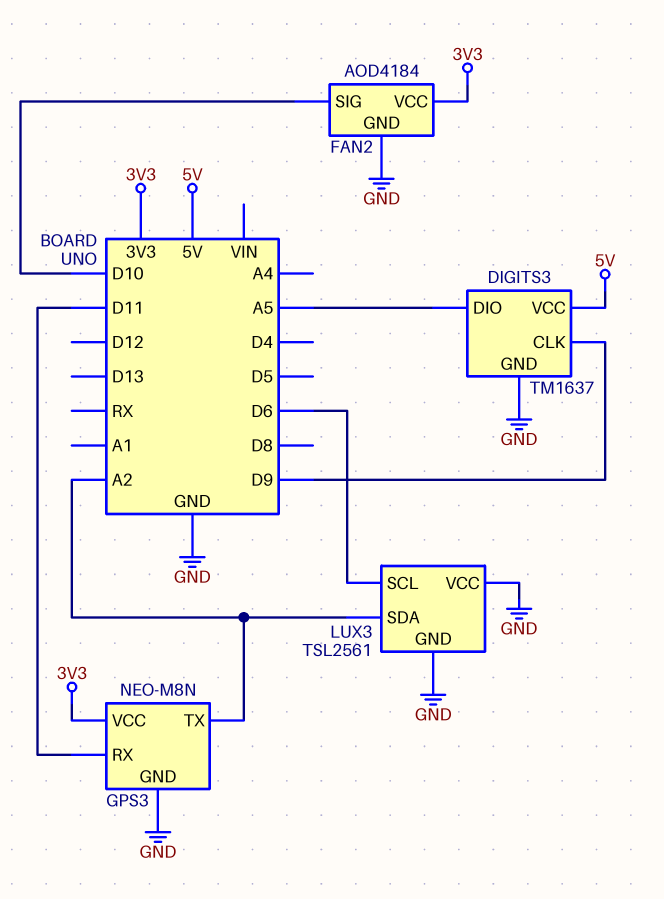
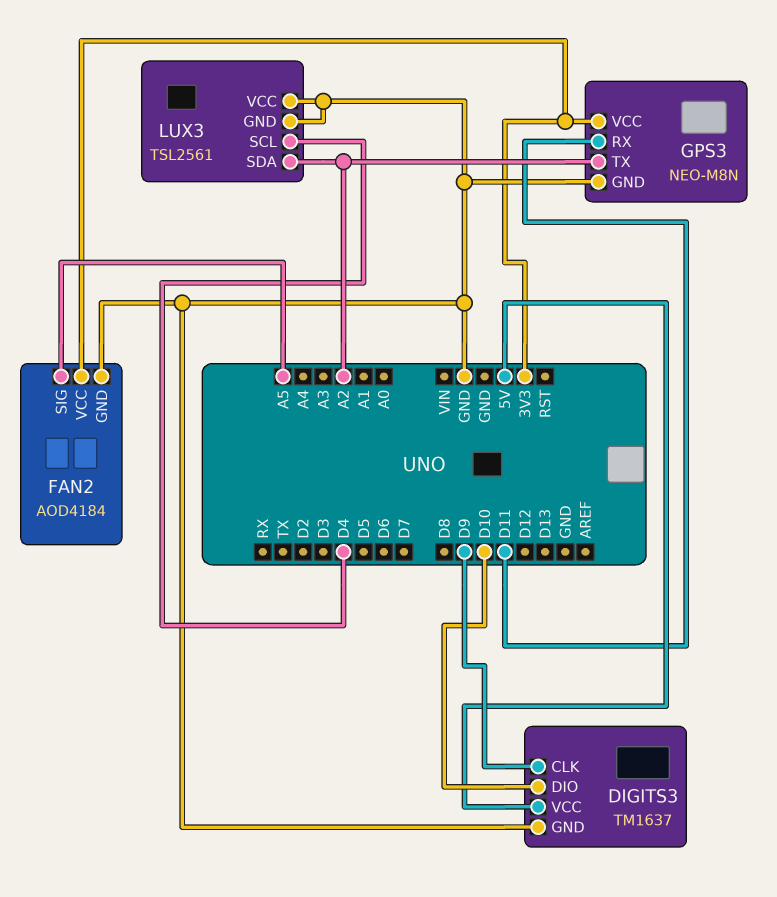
DIGITS3 pin DIO: A5 -> D10
FAN2 pin SIG: D10 -> A5
LUX3 pin SCL: D6 -> D4

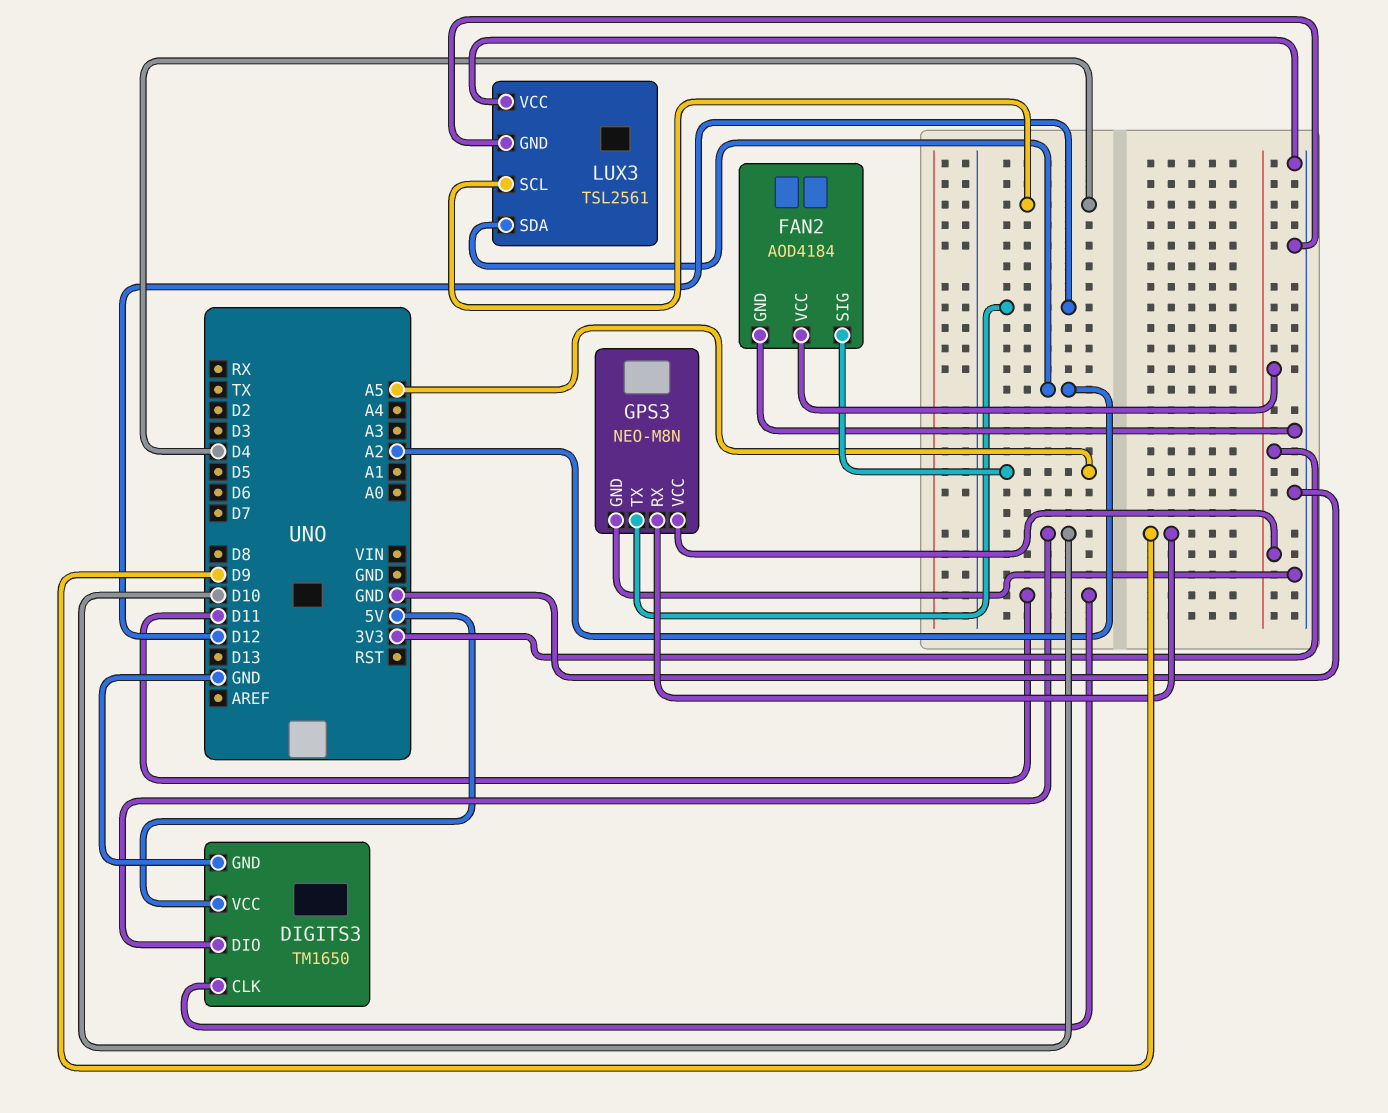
DIGITS3: TM1637 -> TM1650
DIGITS3 pin CLK: D9 -> D11
GPS3 pin RX: D11 -> D9
GPS3 pin TX: A2 -> D12

